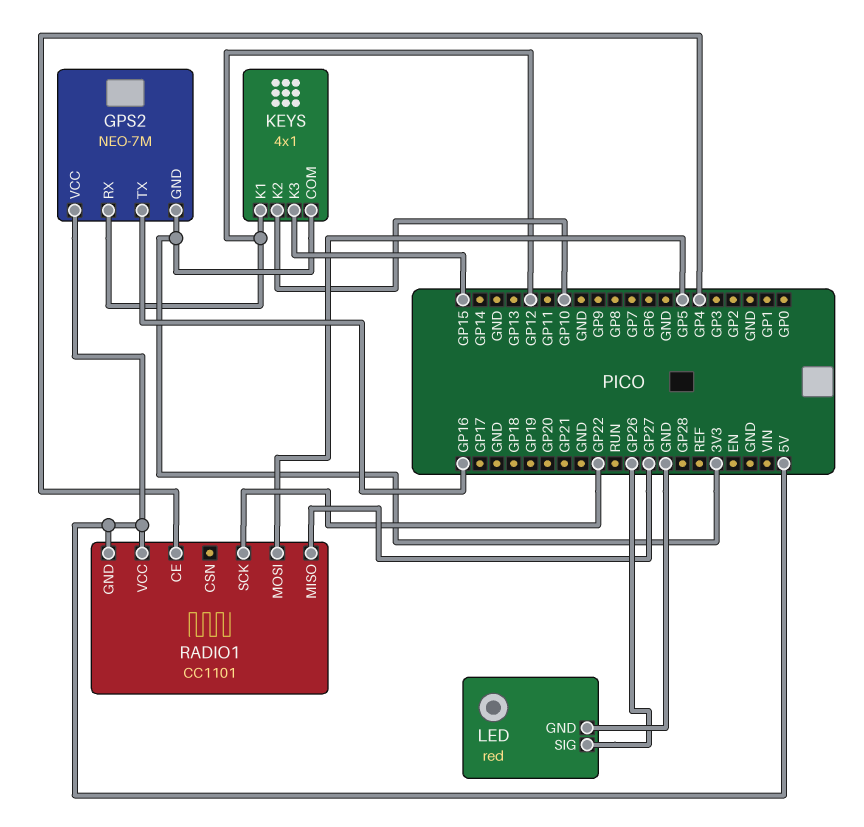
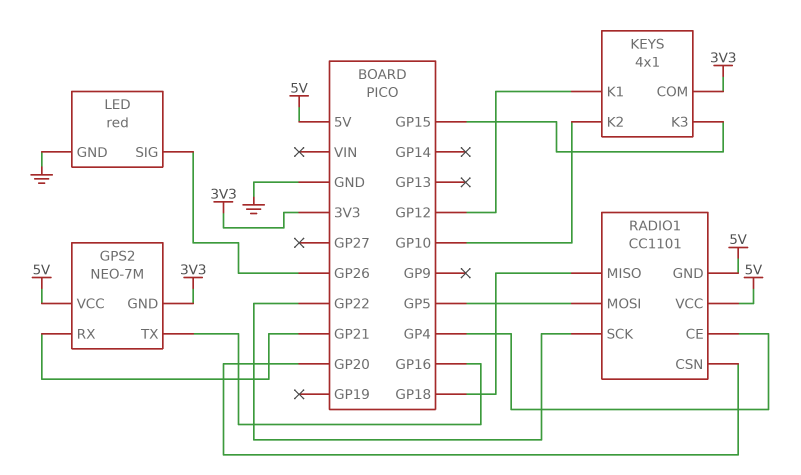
GPS2 pin RX: GP12 -> GP21
RADIO1 pin CSN: none -> GP20
RADIO1 pin MISO: GP27 -> GP18

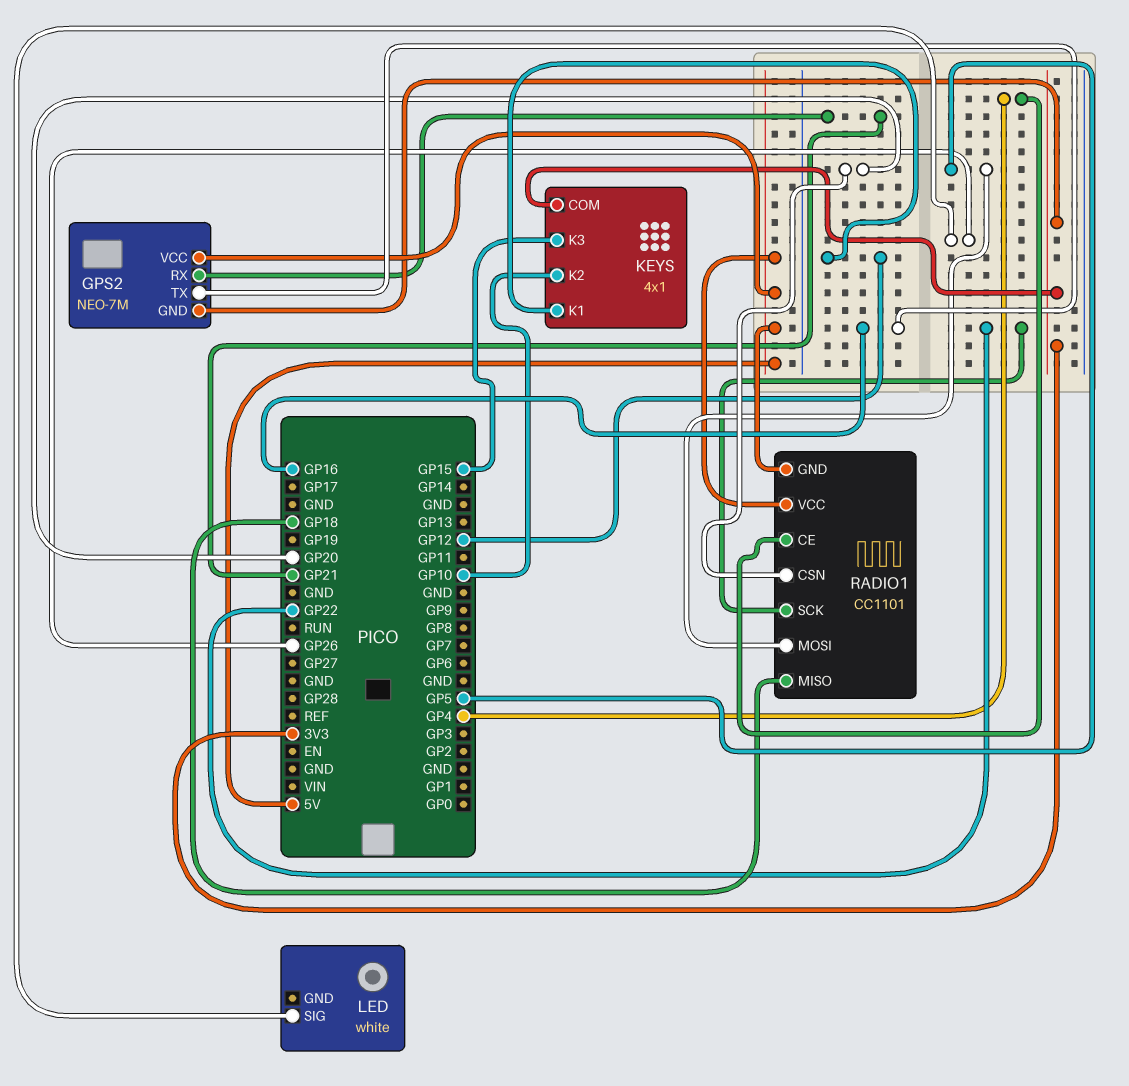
LED: red -> white
LED pin GND: GND -> none

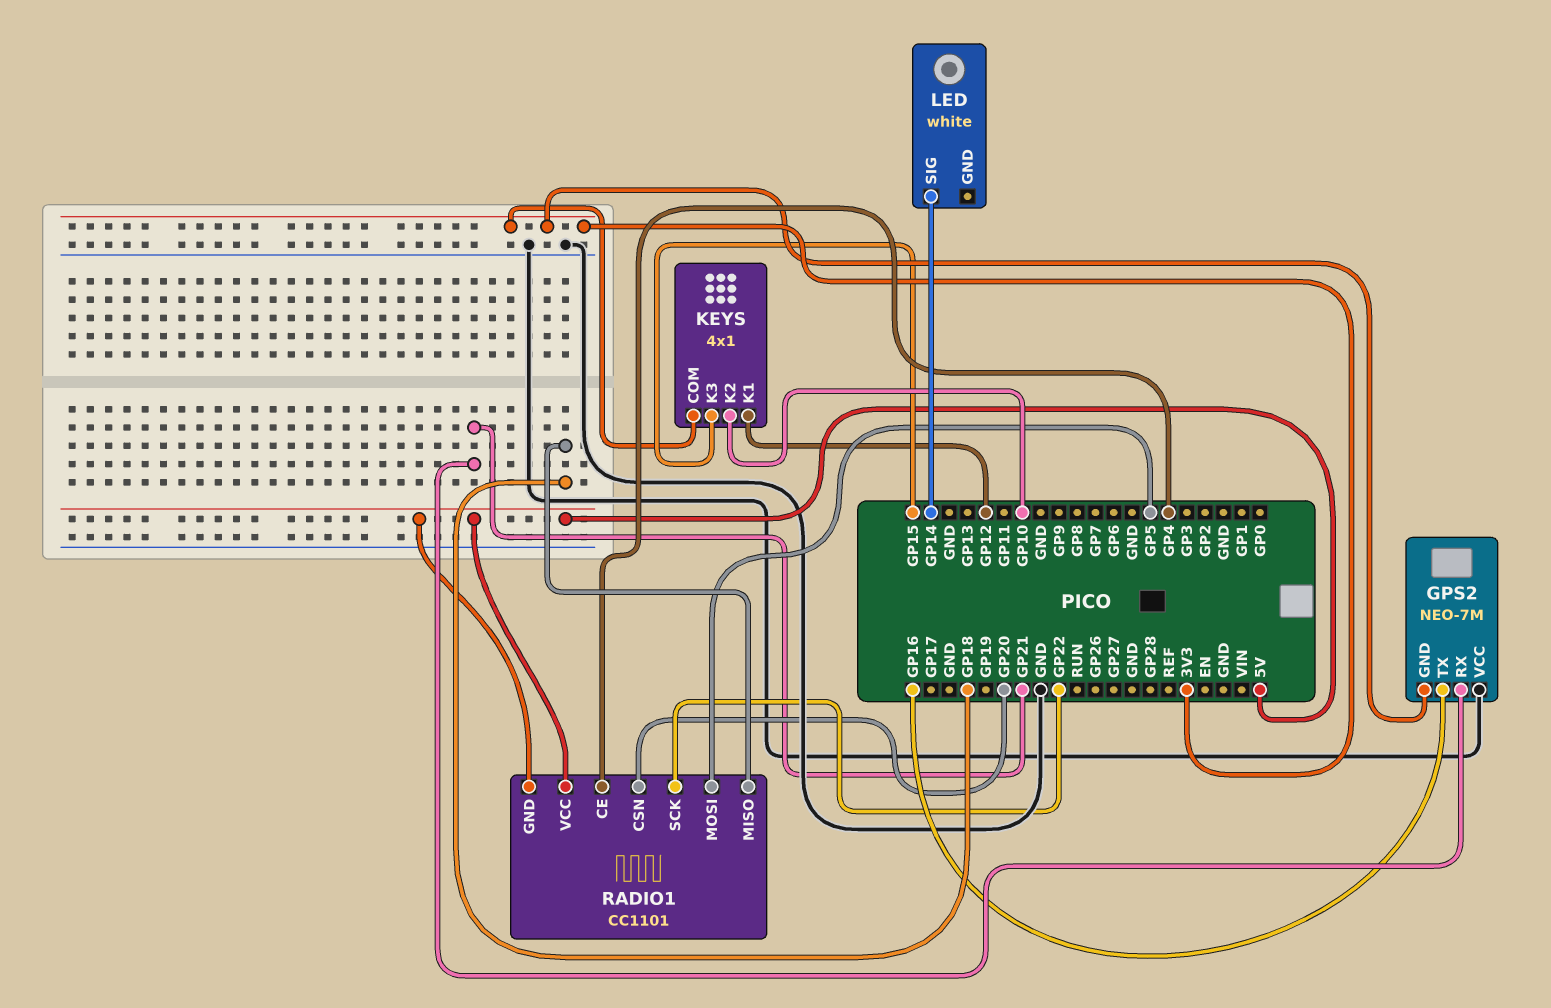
GPS2 pin VCC: 5V -> GND
LED pin SIG: GP26 -> GP14

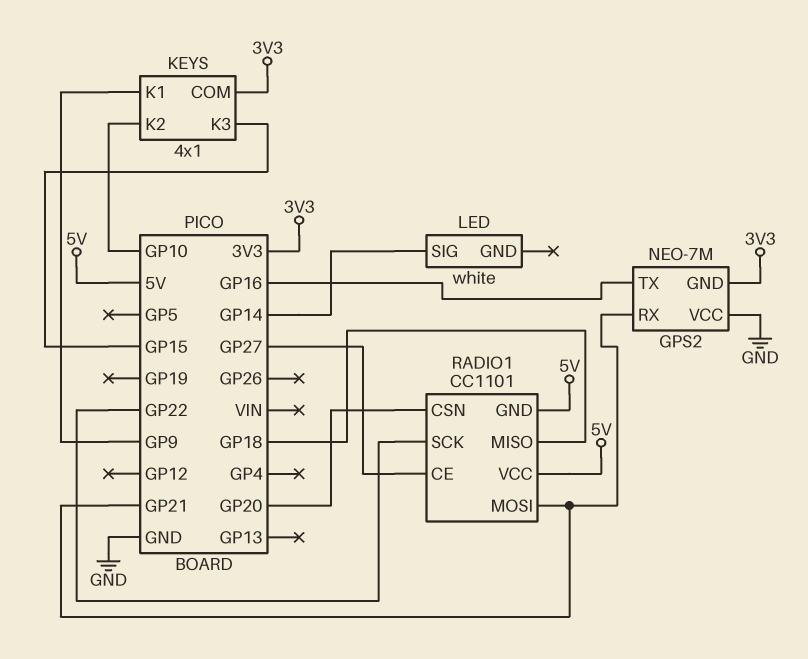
KEYS pin K1: GP12 -> GP9
RADIO1 pin CE: GP4 -> GP27
RADIO1 pin MOSI: GP5 -> GP21

